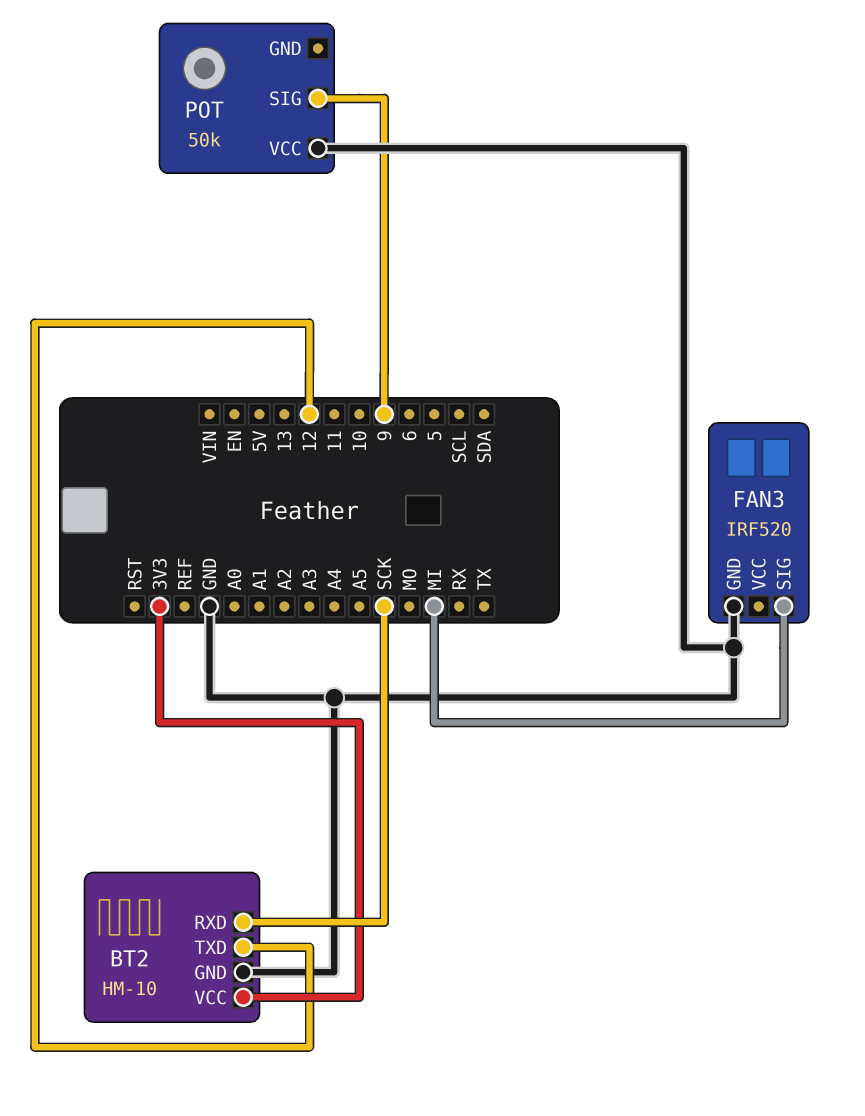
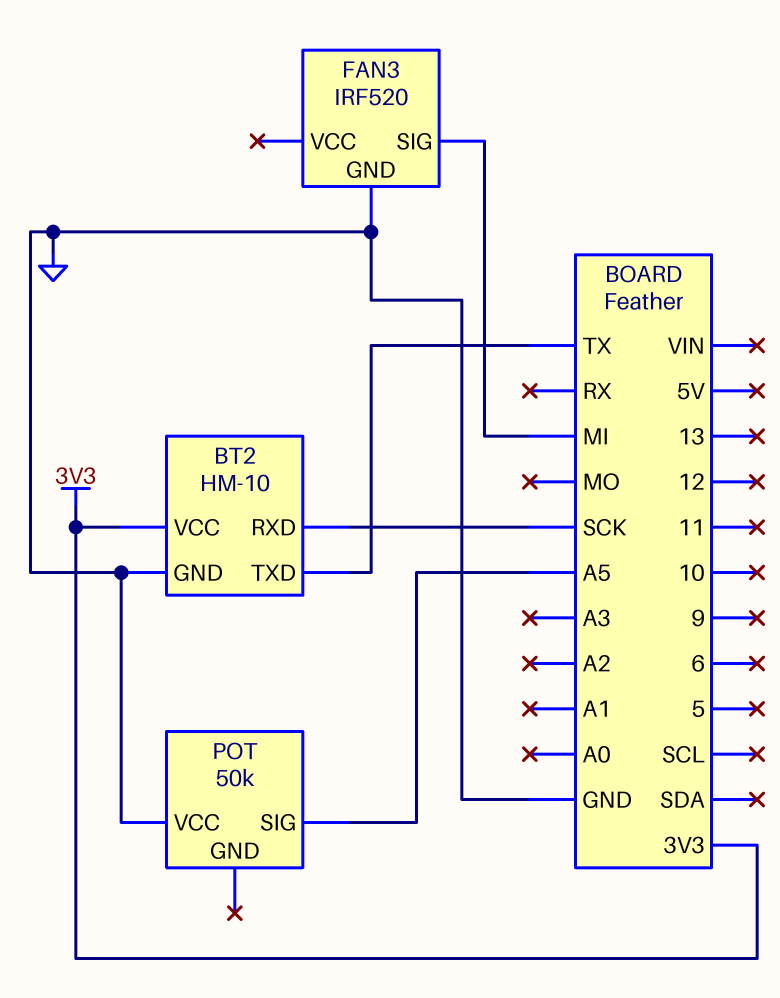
BT2 pin TXD: 12 -> TX
POT pin SIG: 9 -> A5

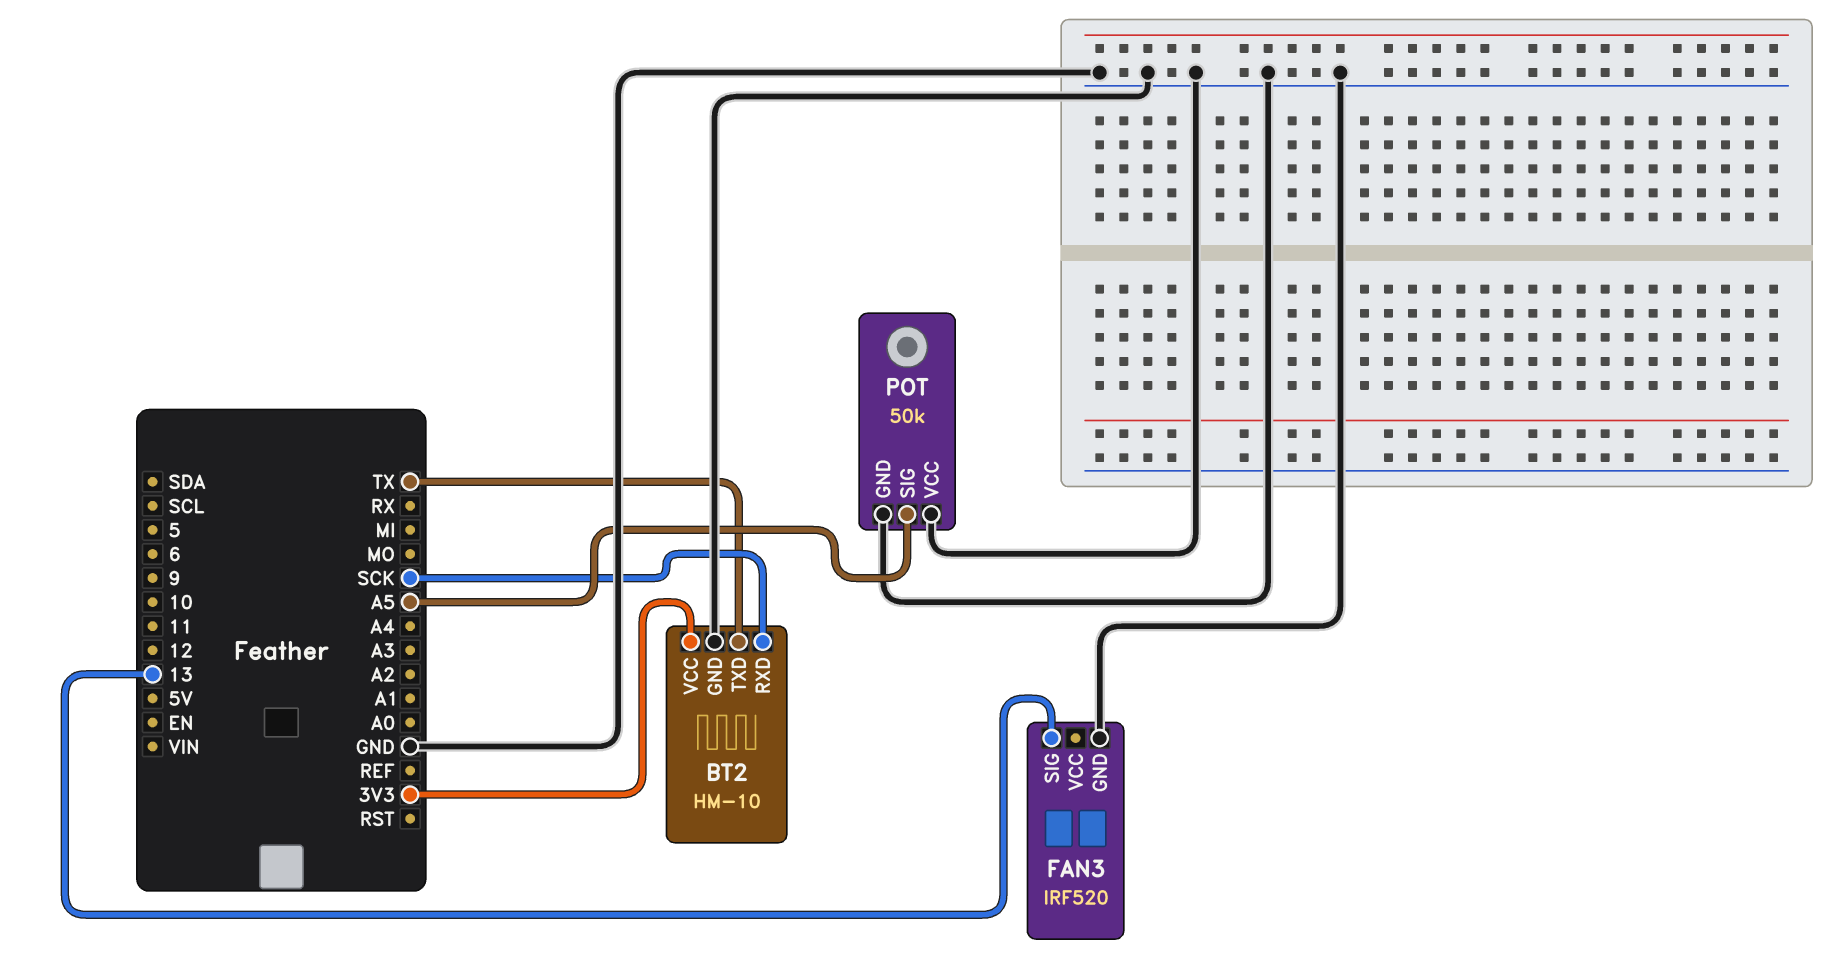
FAN3 pin SIG: MI -> 13
POT pin GND: none -> GND

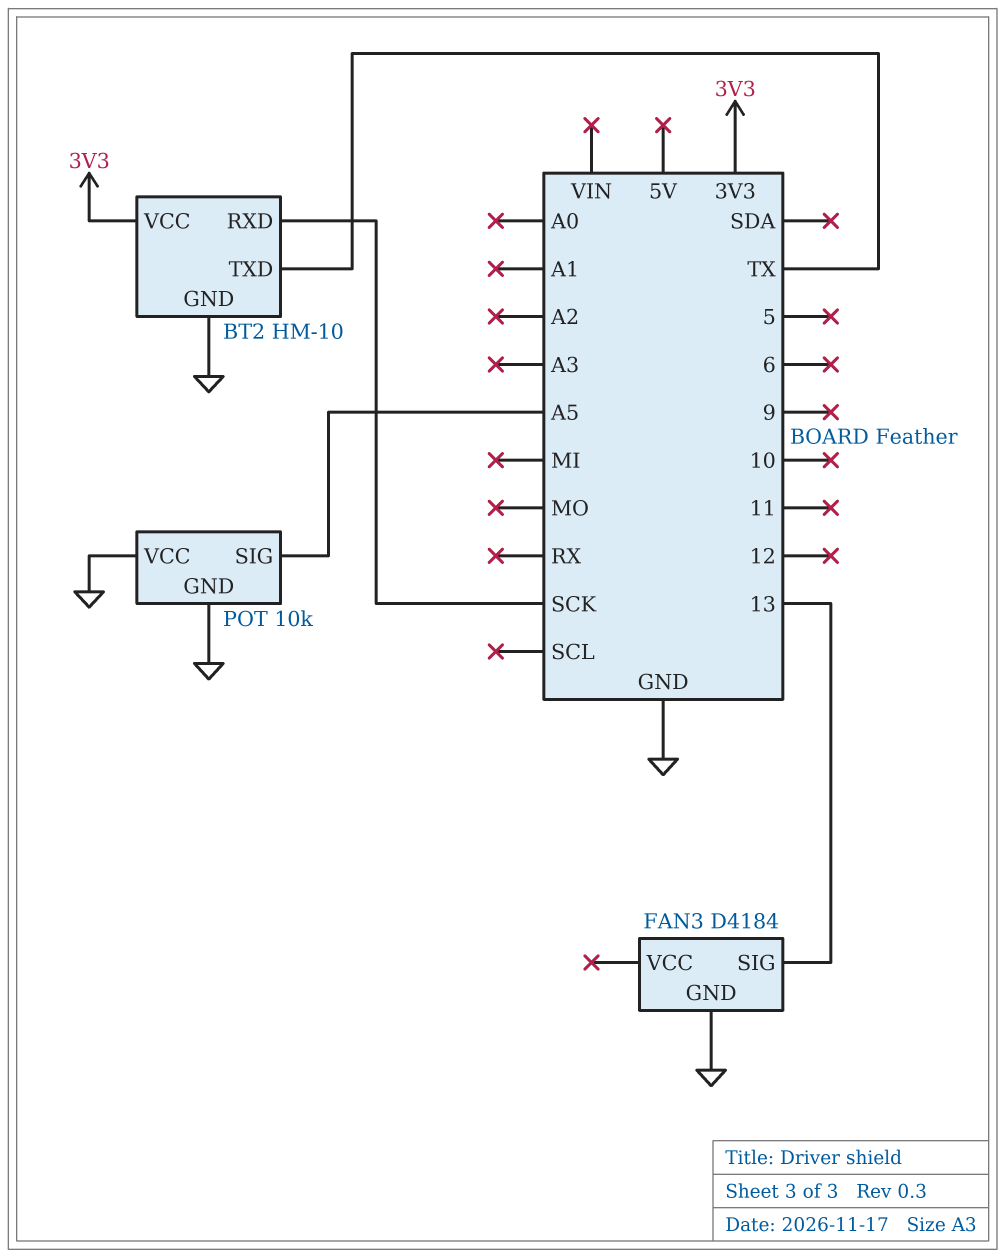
FAN3: IRF520 -> D4184
POT: 50k -> 10k

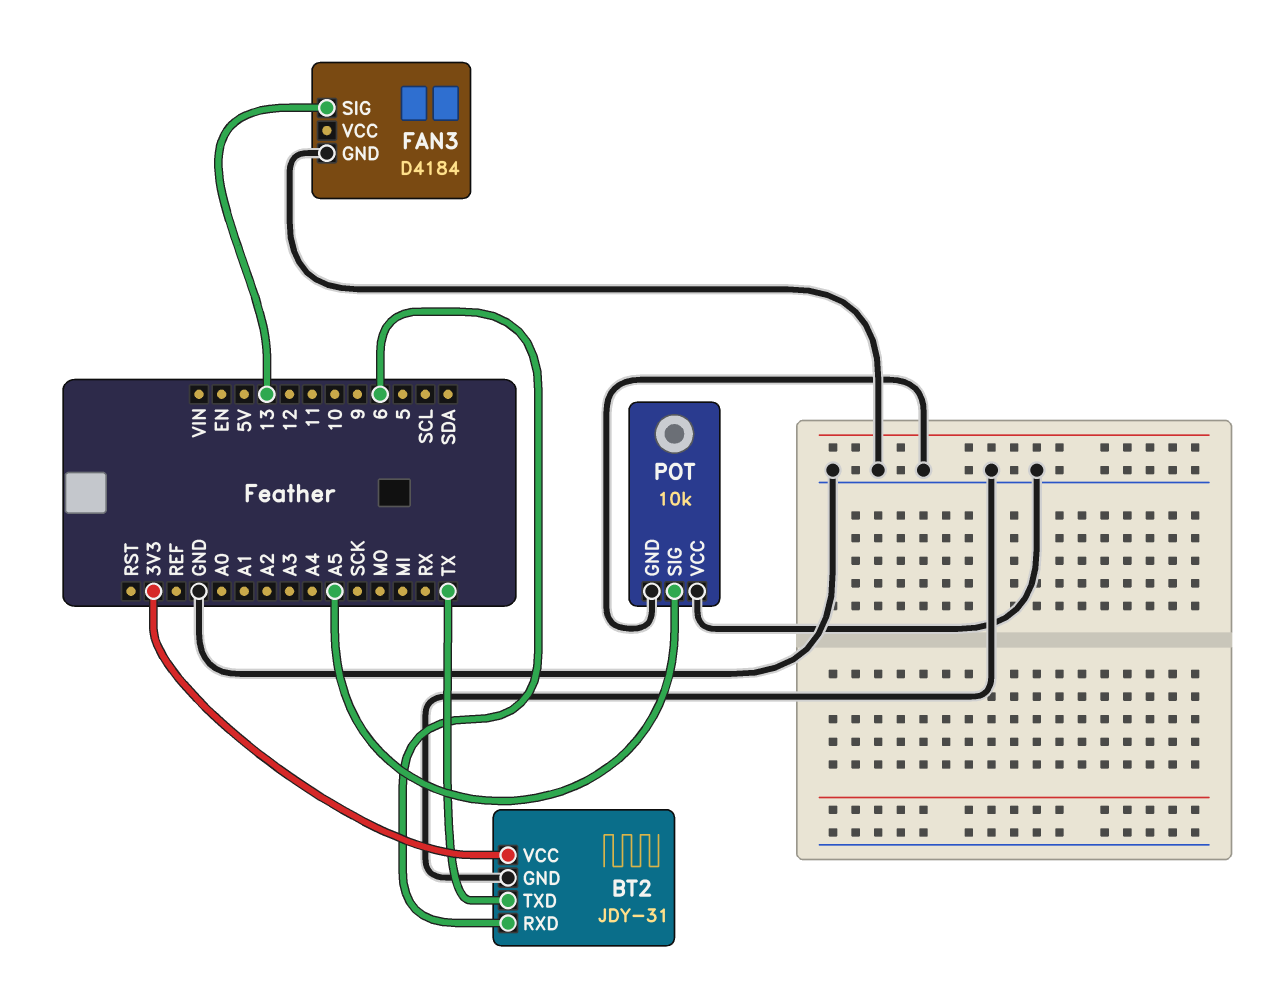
BT2: HM-10 -> JDY-31
BT2 pin RXD: SCK -> 6

